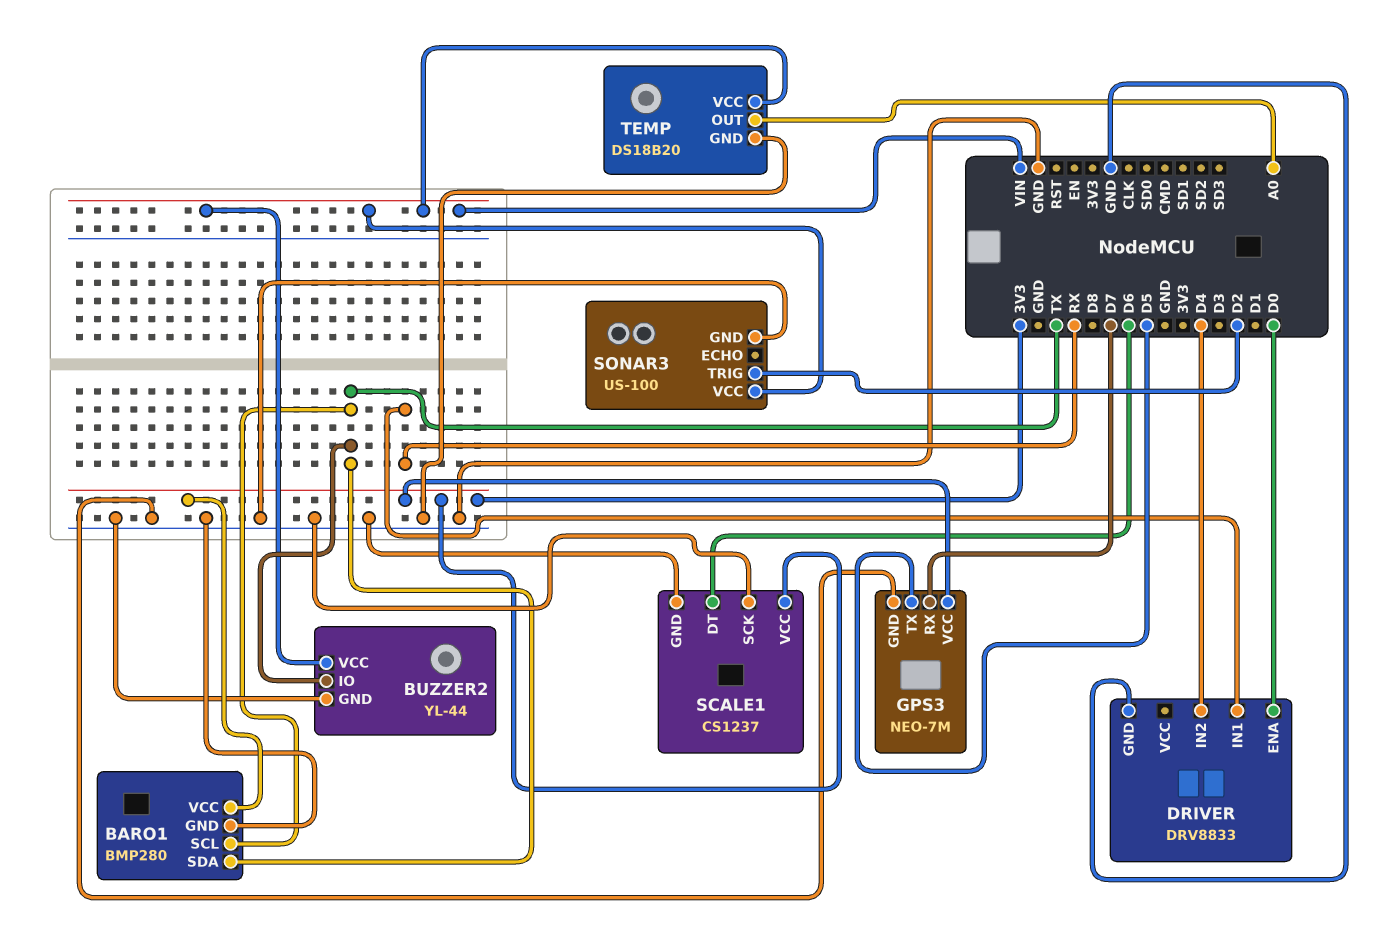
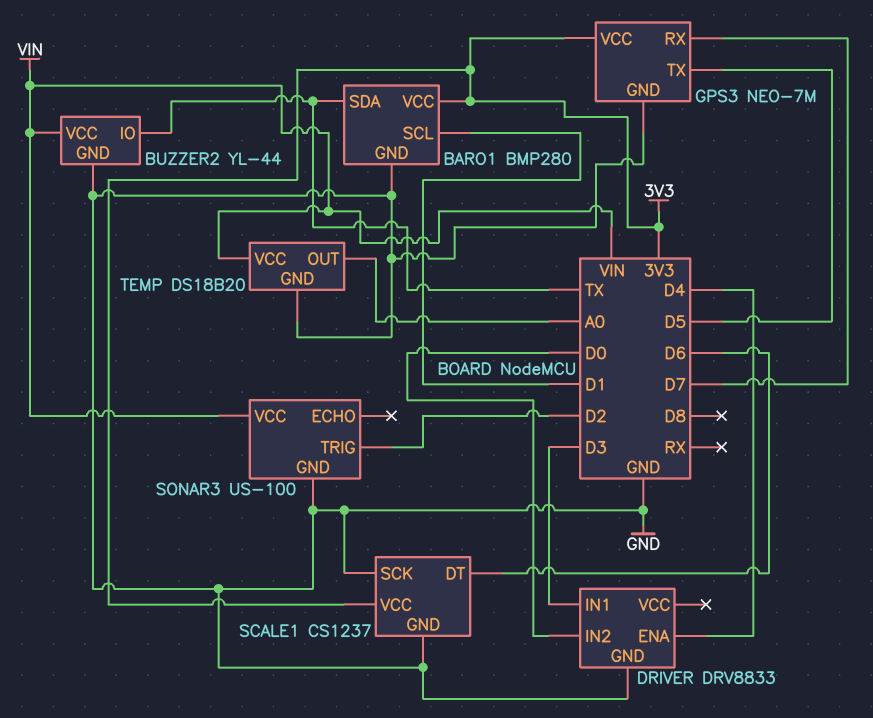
BARO1 pin SCL: TX -> D1
DRIVER pin ENA: D0 -> D4
DRIVER pin IN1: RX -> D3
DRIVER pin IN2: D4 -> D0

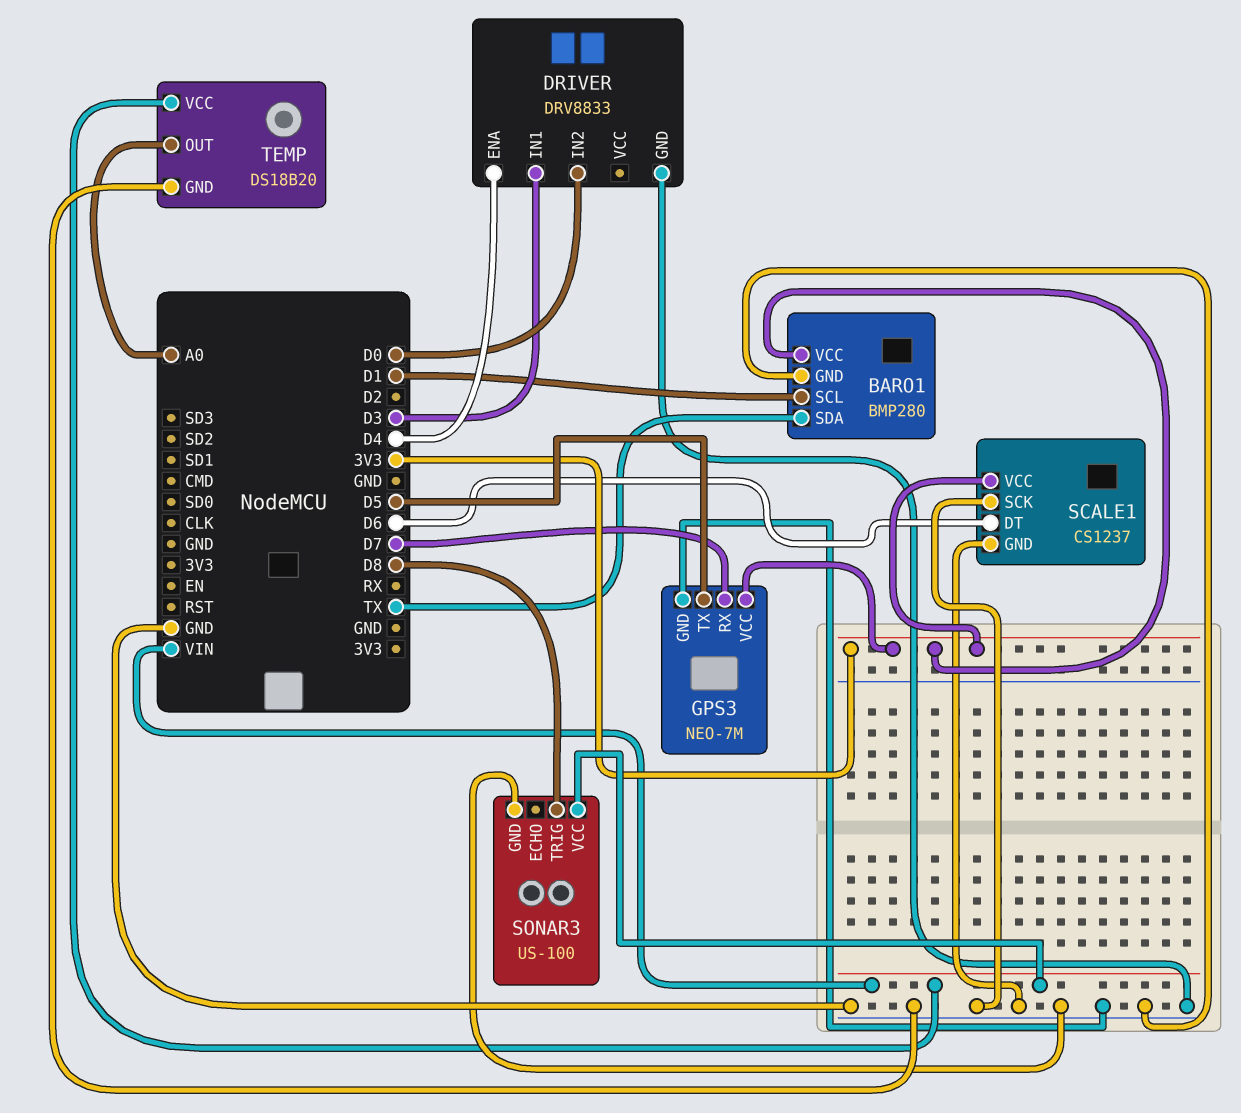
BUZZER2: YL-44 -> none
BUZZER2 pin GND: GND -> none
BUZZER2 pin IO: TX -> none
BUZZER2 pin VCC: VIN -> none
SONAR3 pin TRIG: D2 -> D8

